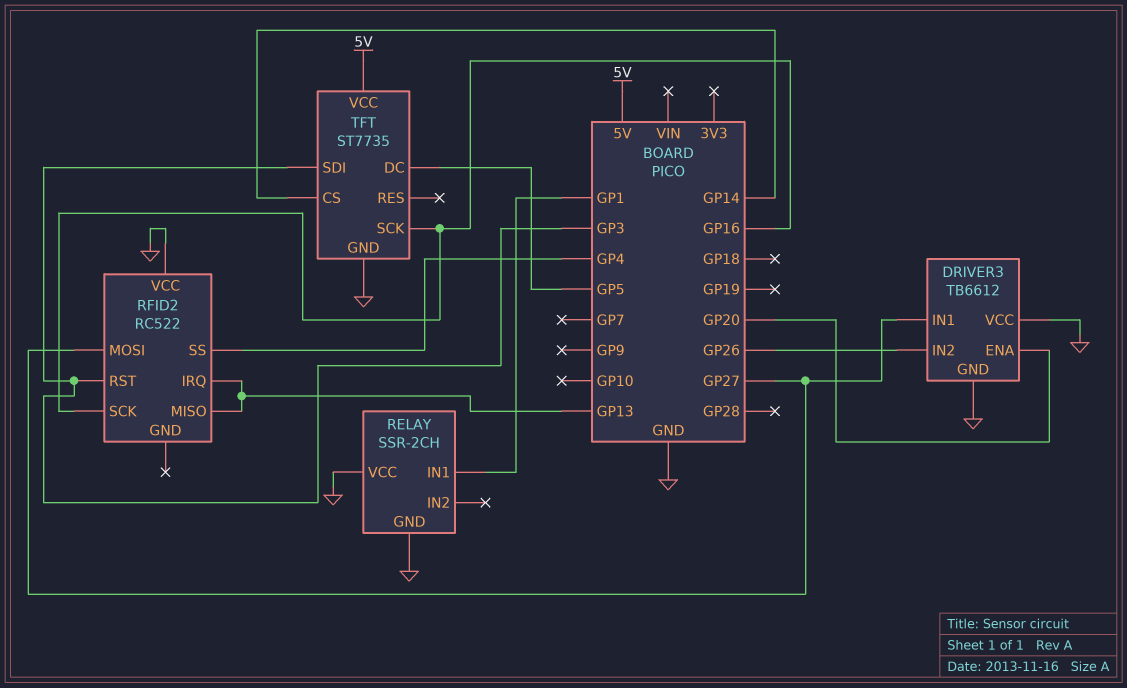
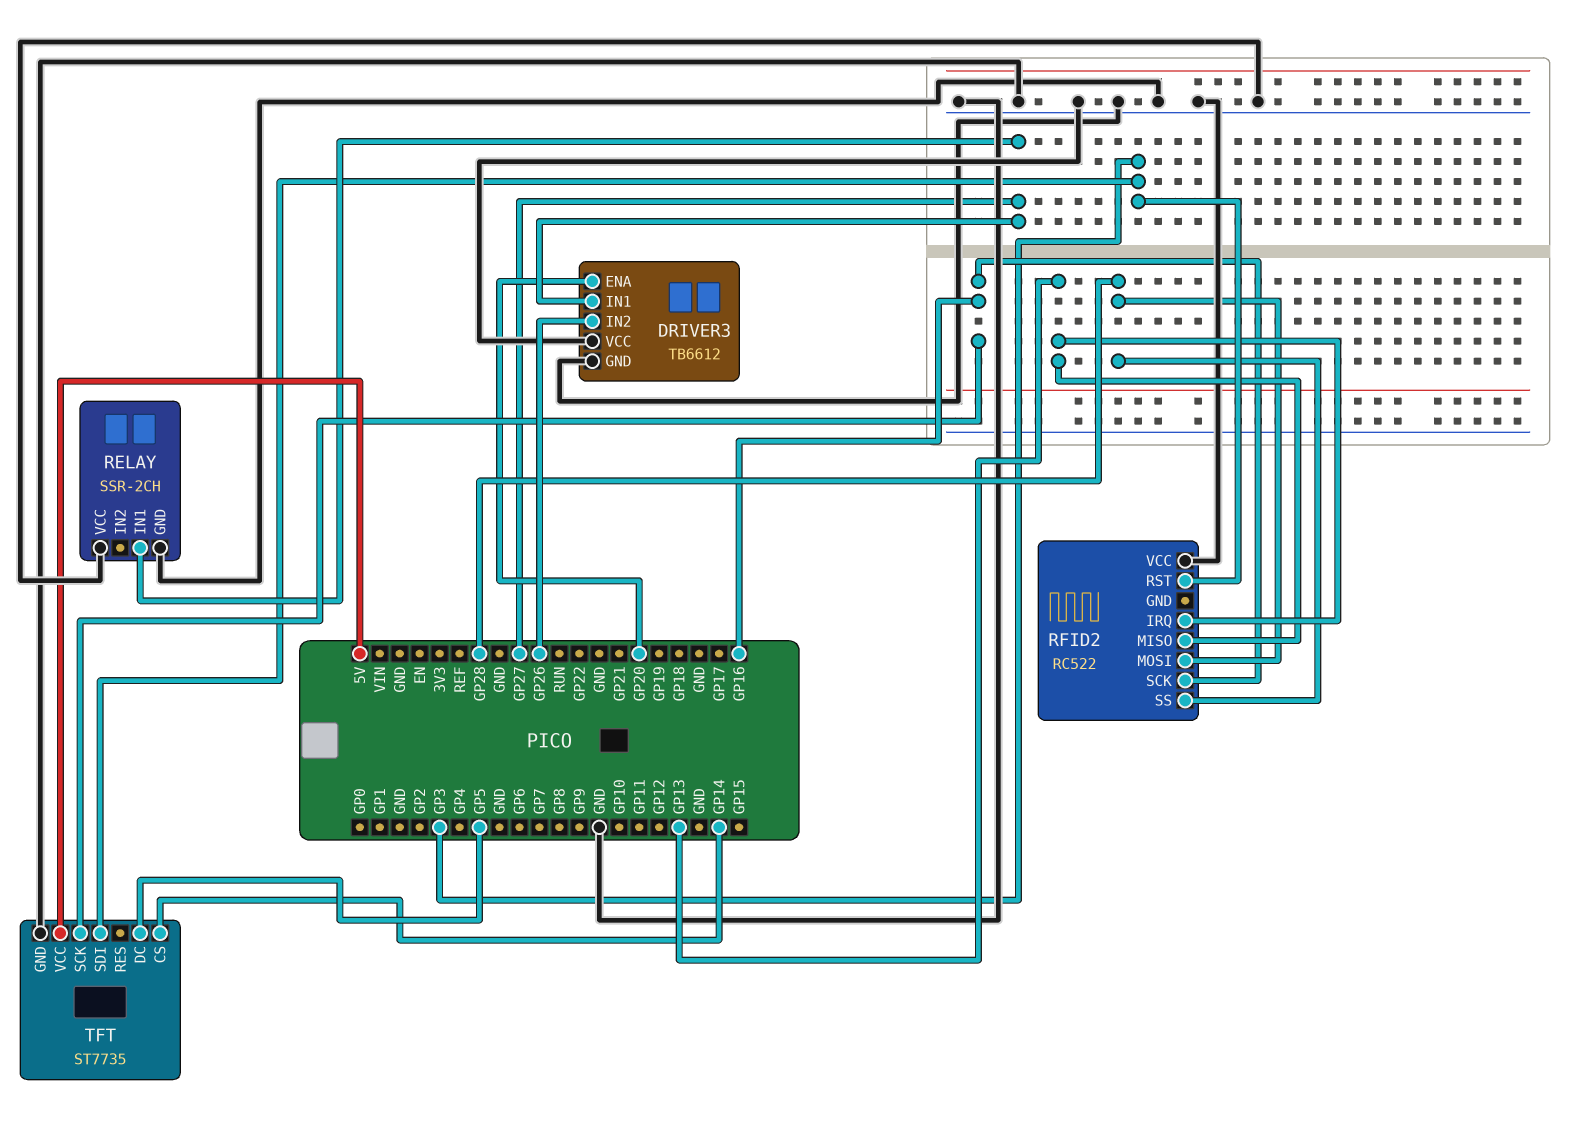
RELAY pin IN1: GP1 -> GP27
RFID2 pin MOSI: GP27 -> GP28
RFID2 pin SS: GP4 -> GP28

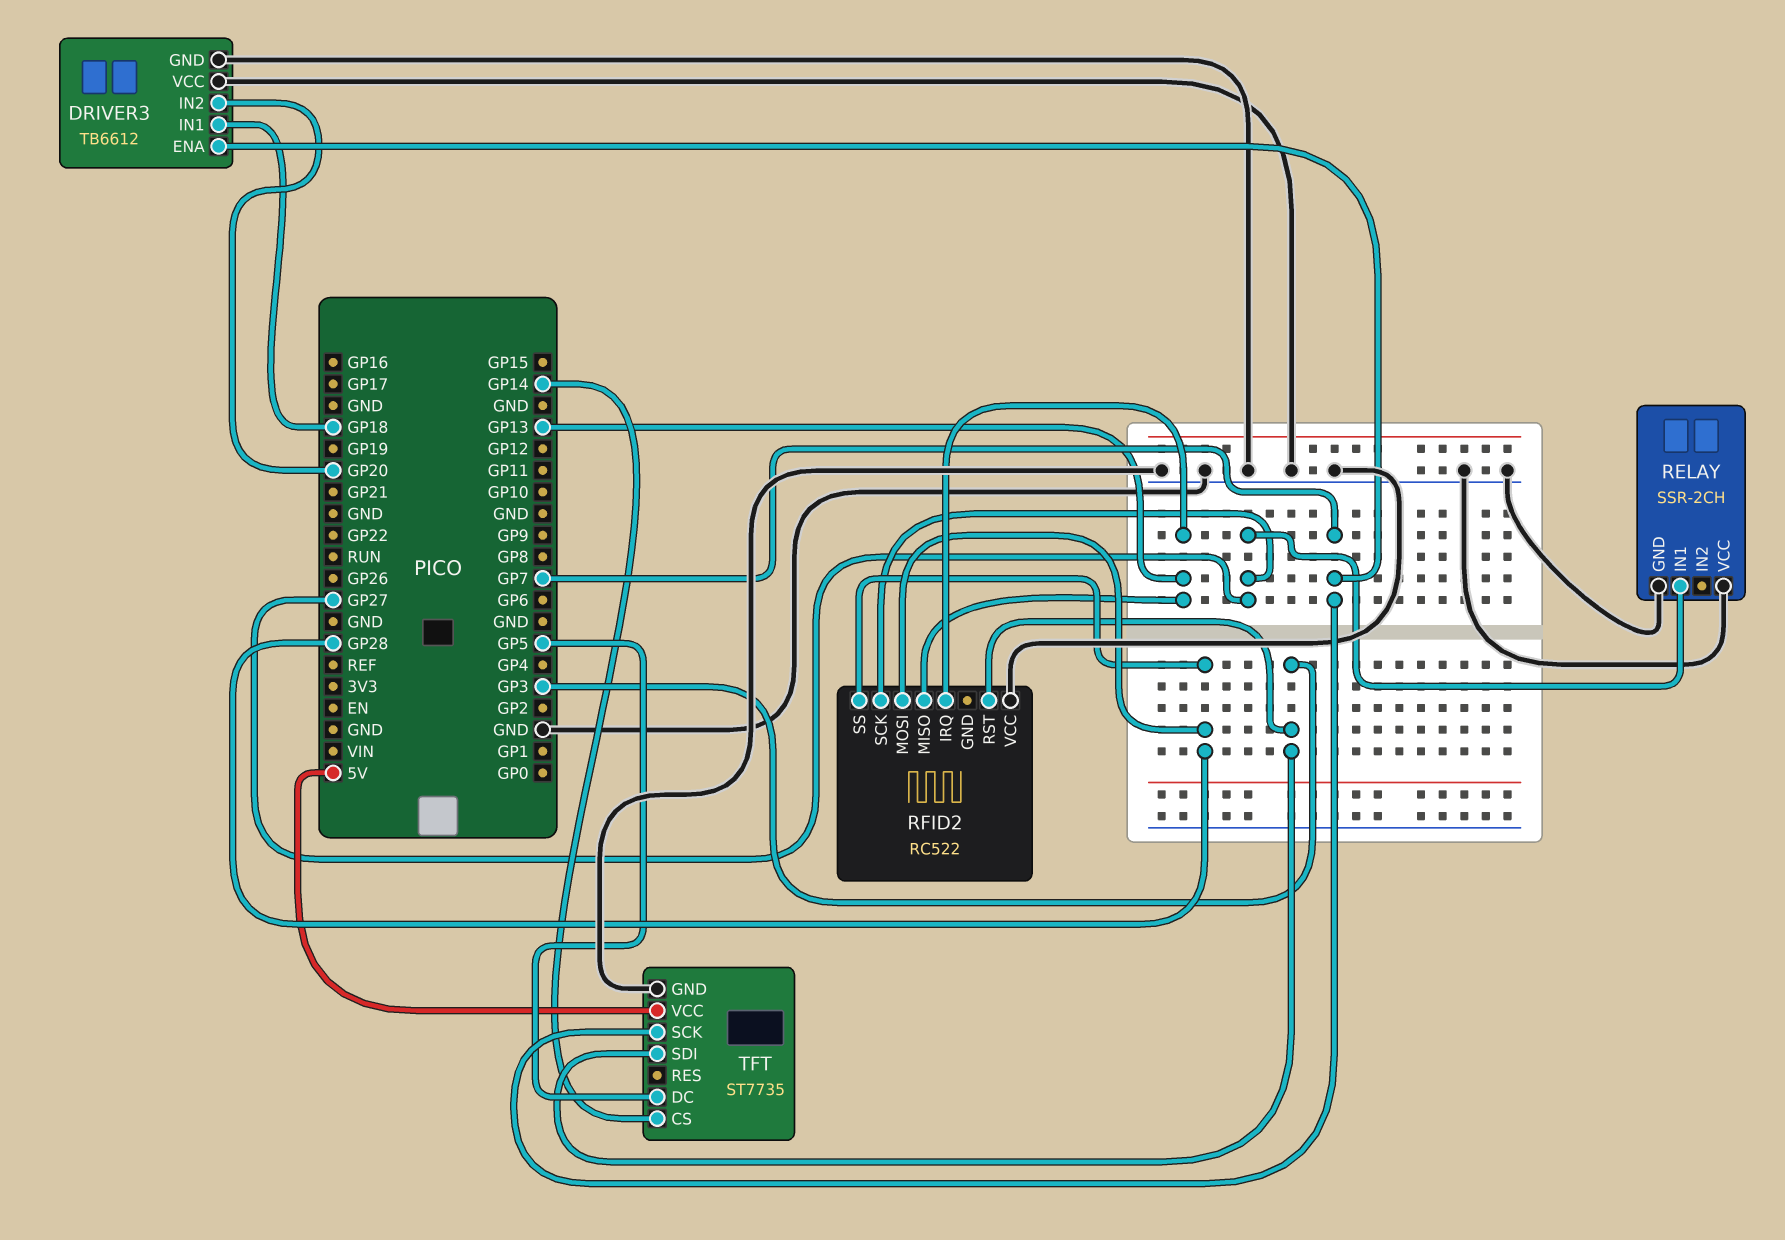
DRIVER3 pin ENA: GP20 -> GP7
DRIVER3 pin IN1: GP27 -> GP18
DRIVER3 pin IN2: GP26 -> GP20
RFID2 pin SCK: GP16 -> GP27
TFT pin SCK: GP16 -> GP7

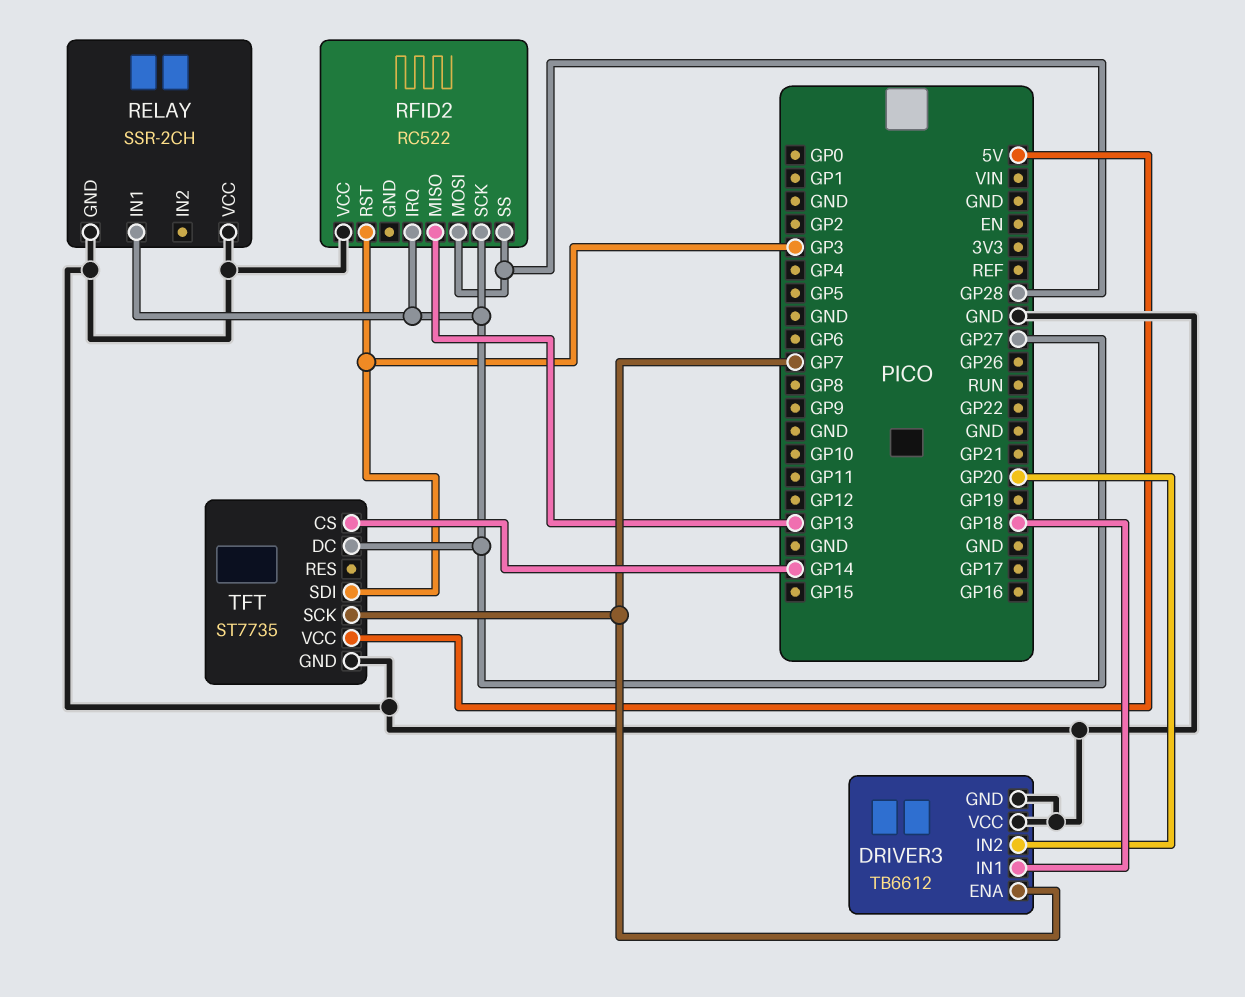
RFID2 pin IRQ: GP13 -> GP27
TFT pin DC: GP5 -> GP27

